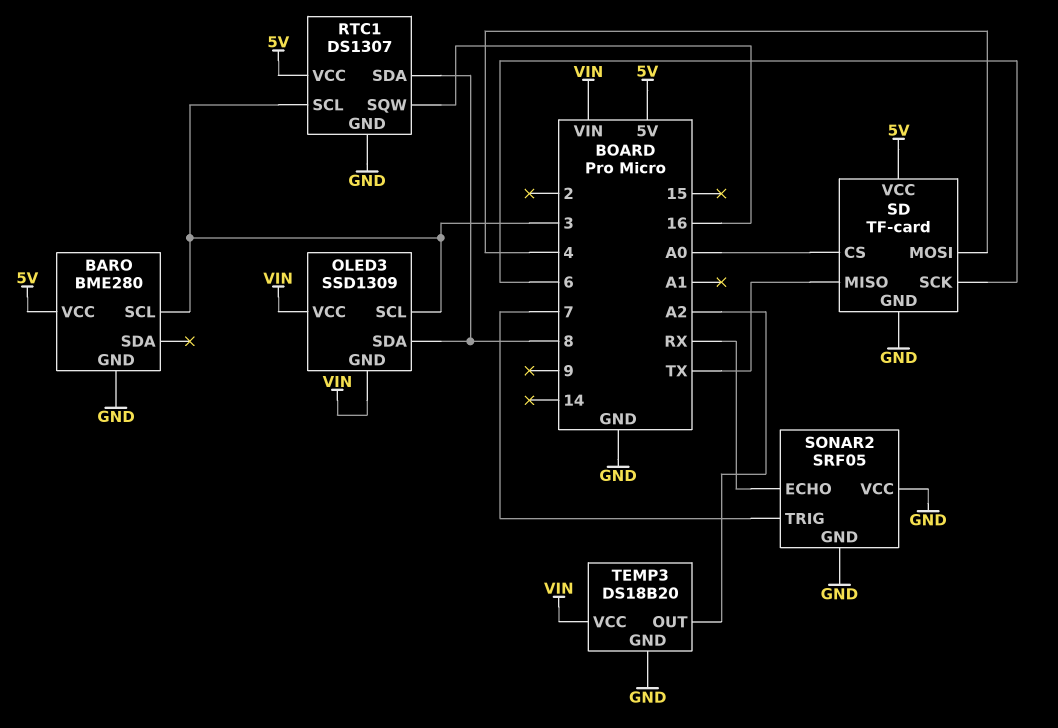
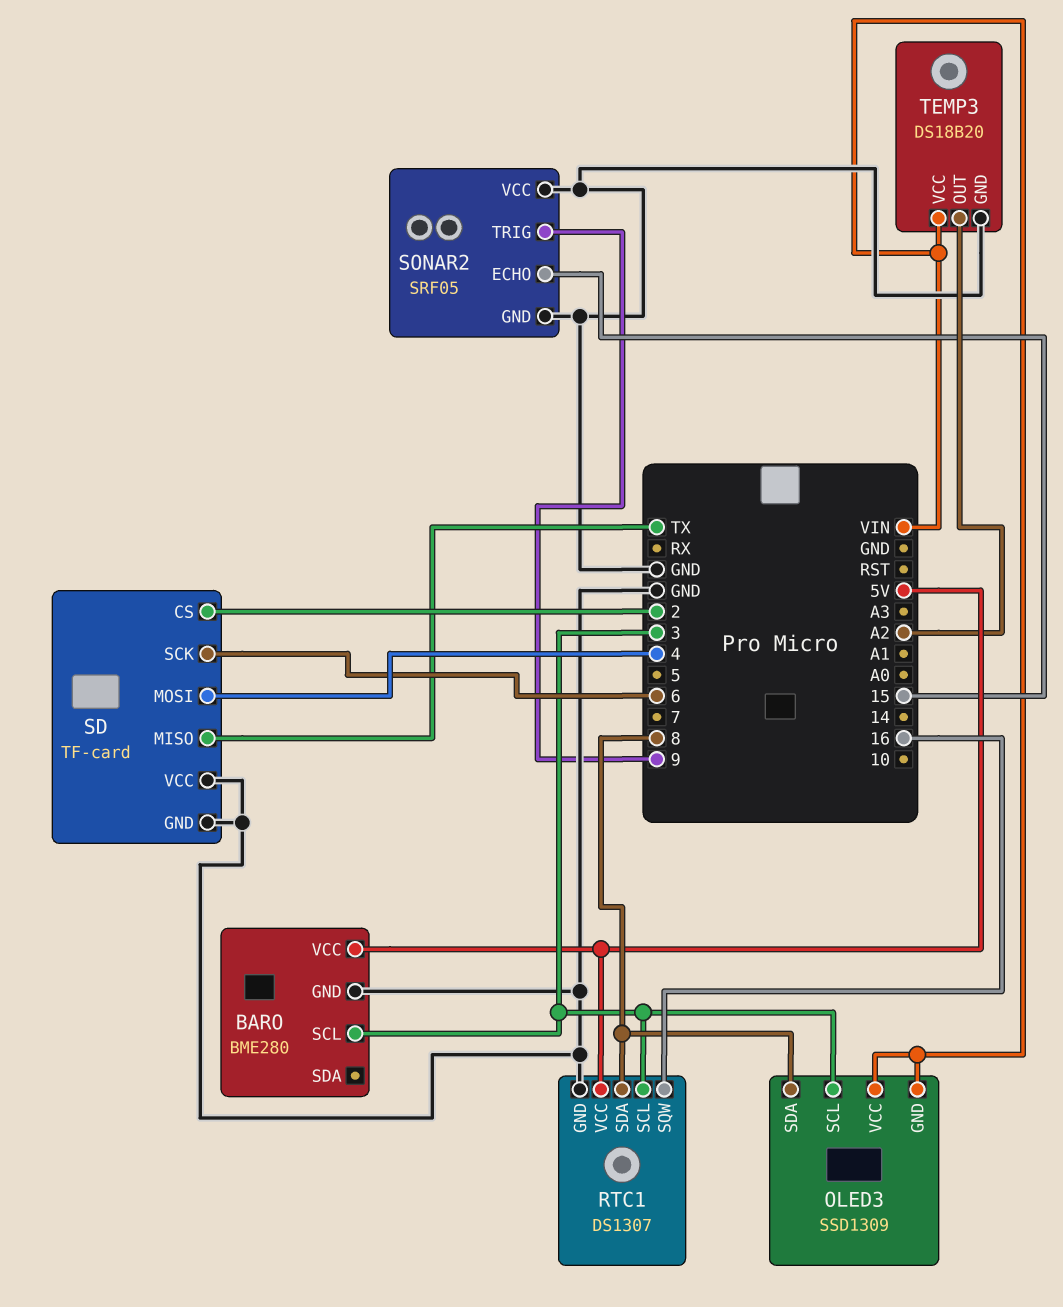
SD pin CS: A0 -> 2
SD pin VCC: 5V -> GND
SONAR2 pin ECHO: RX -> 15
SONAR2 pin TRIG: 7 -> 9

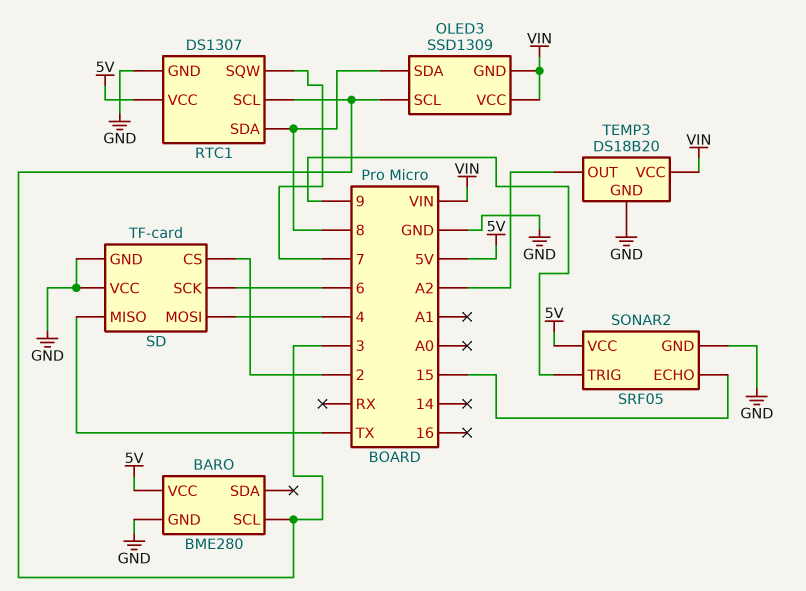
RTC1 pin SQW: 16 -> 7
SONAR2 pin VCC: GND -> 5V

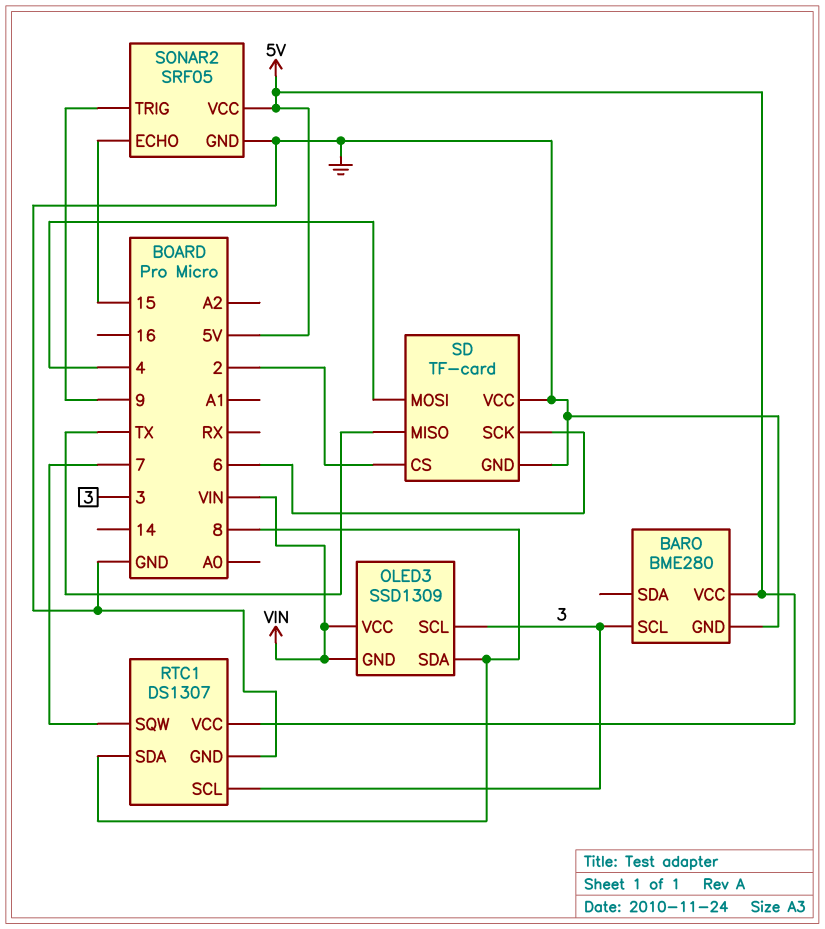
TEMP3: DS18B20 -> none
TEMP3 pin GND: GND -> none
TEMP3 pin OUT: A2 -> none
TEMP3 pin VCC: VIN -> none

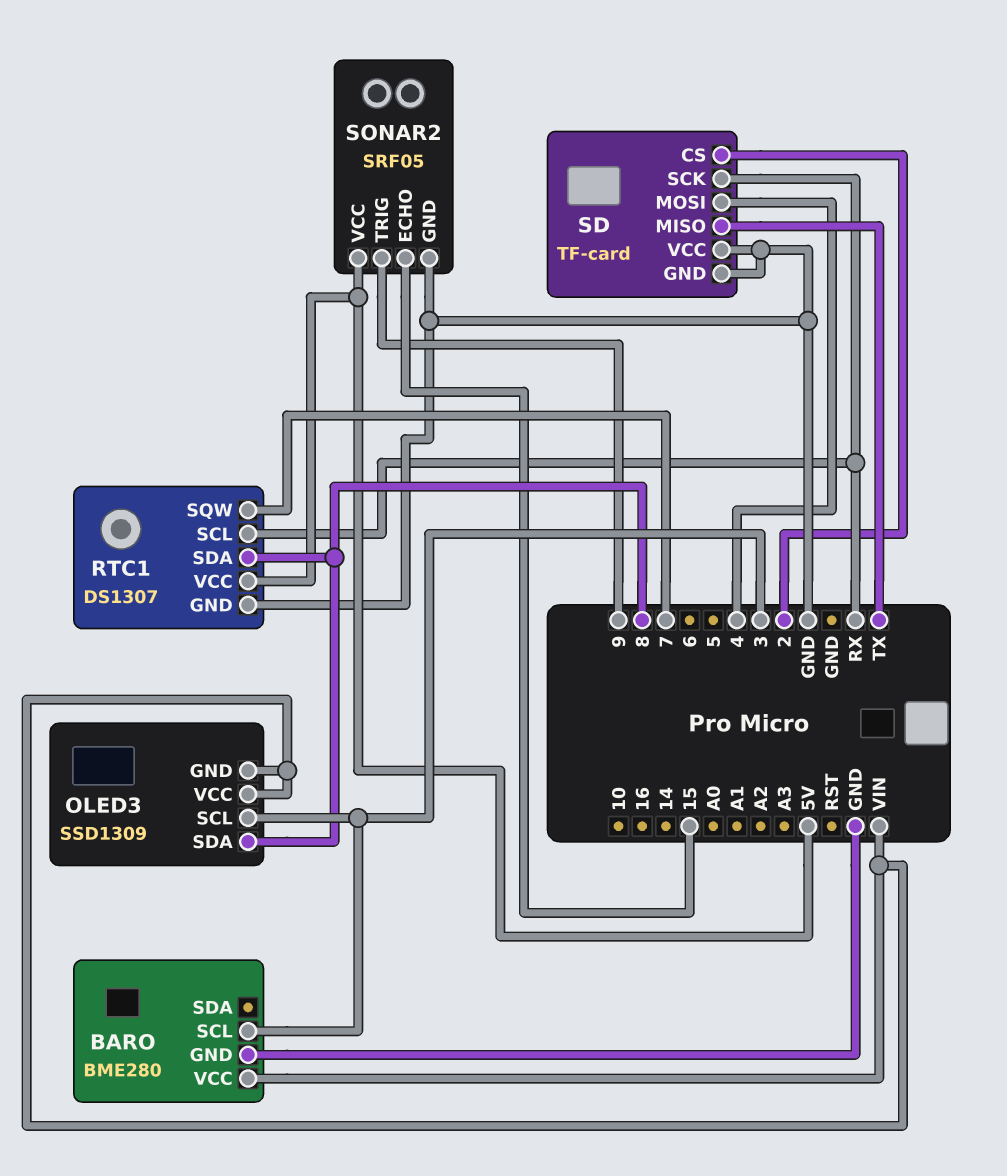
BARO pin VCC: 5V -> VIN
RTC1 pin SCL: 3 -> RX
SD pin SCK: 6 -> RX

